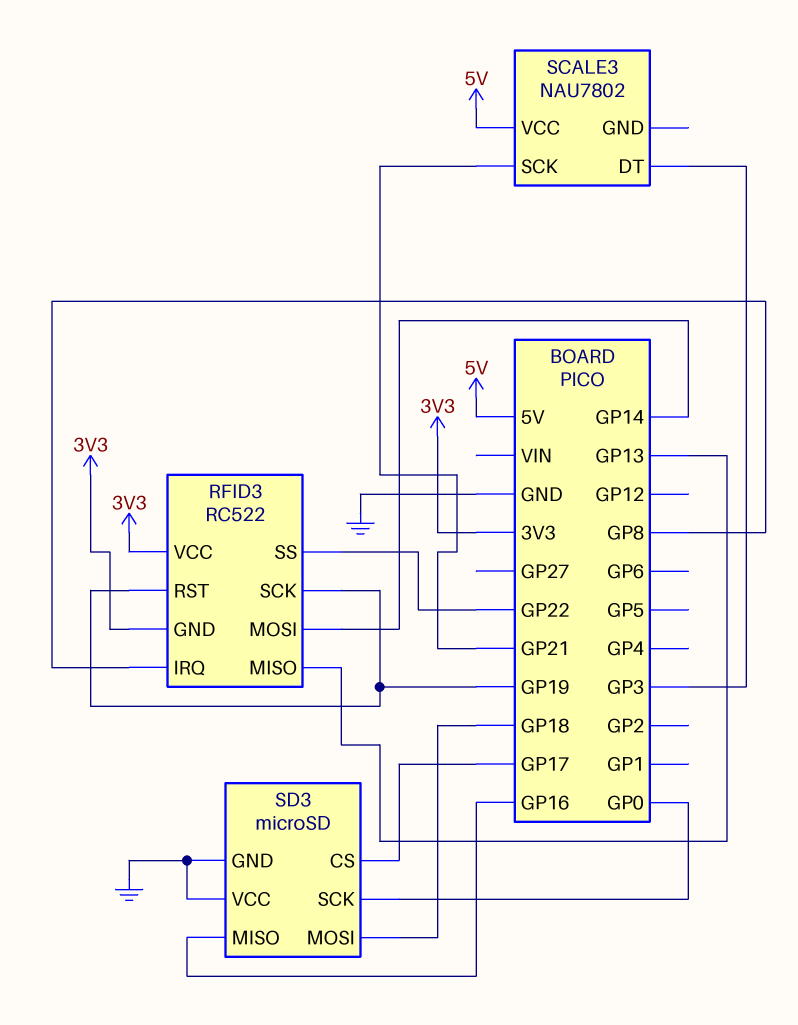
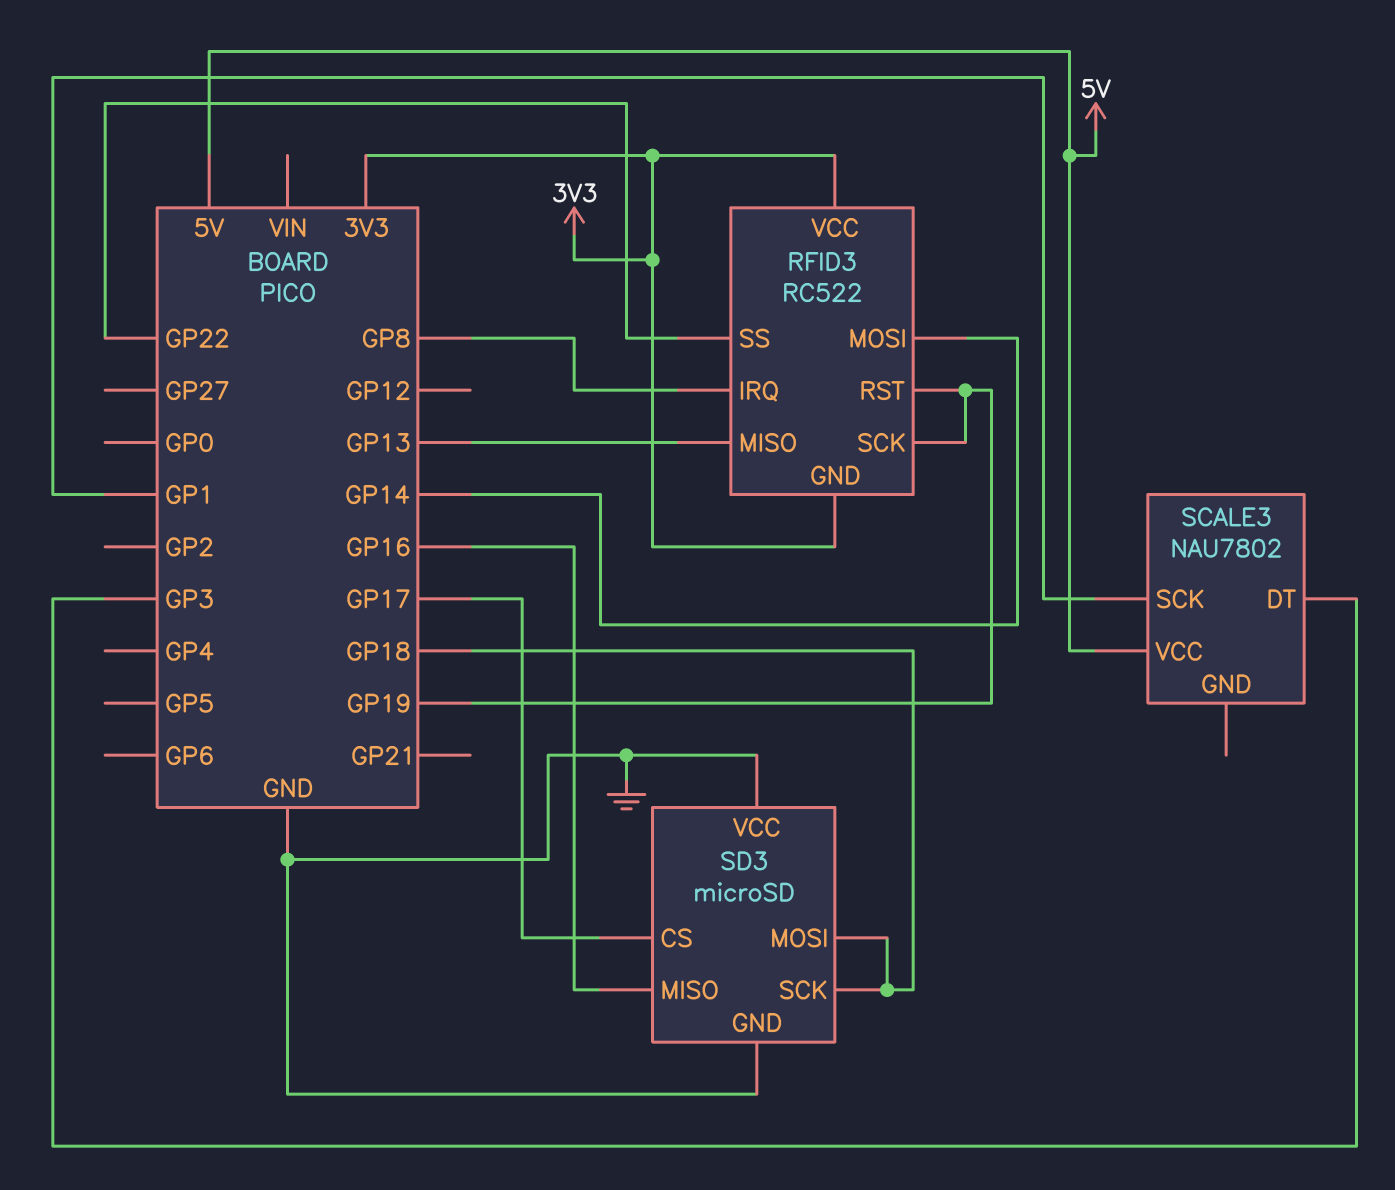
SCALE3 pin SCK: GP21 -> GP1
SD3 pin SCK: GP0 -> GP18

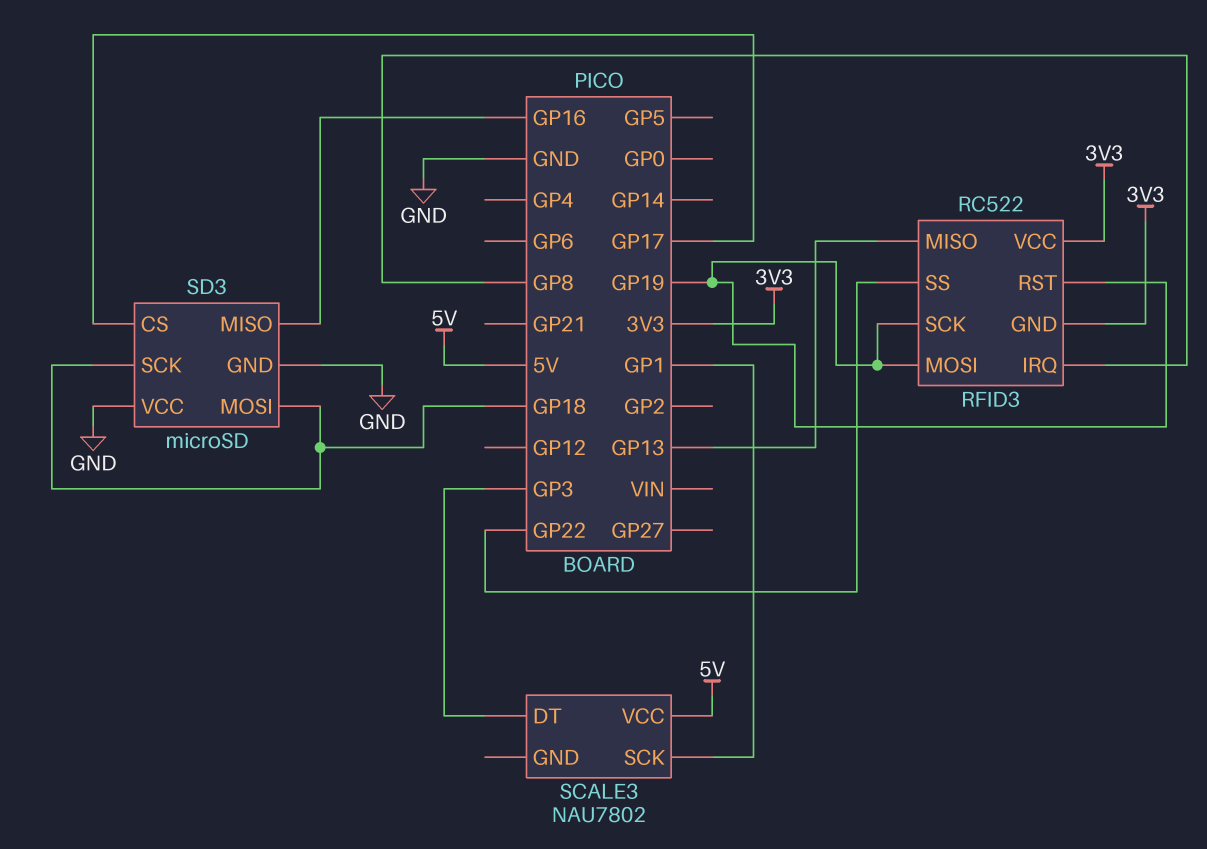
RFID3 pin MOSI: GP14 -> GP19

